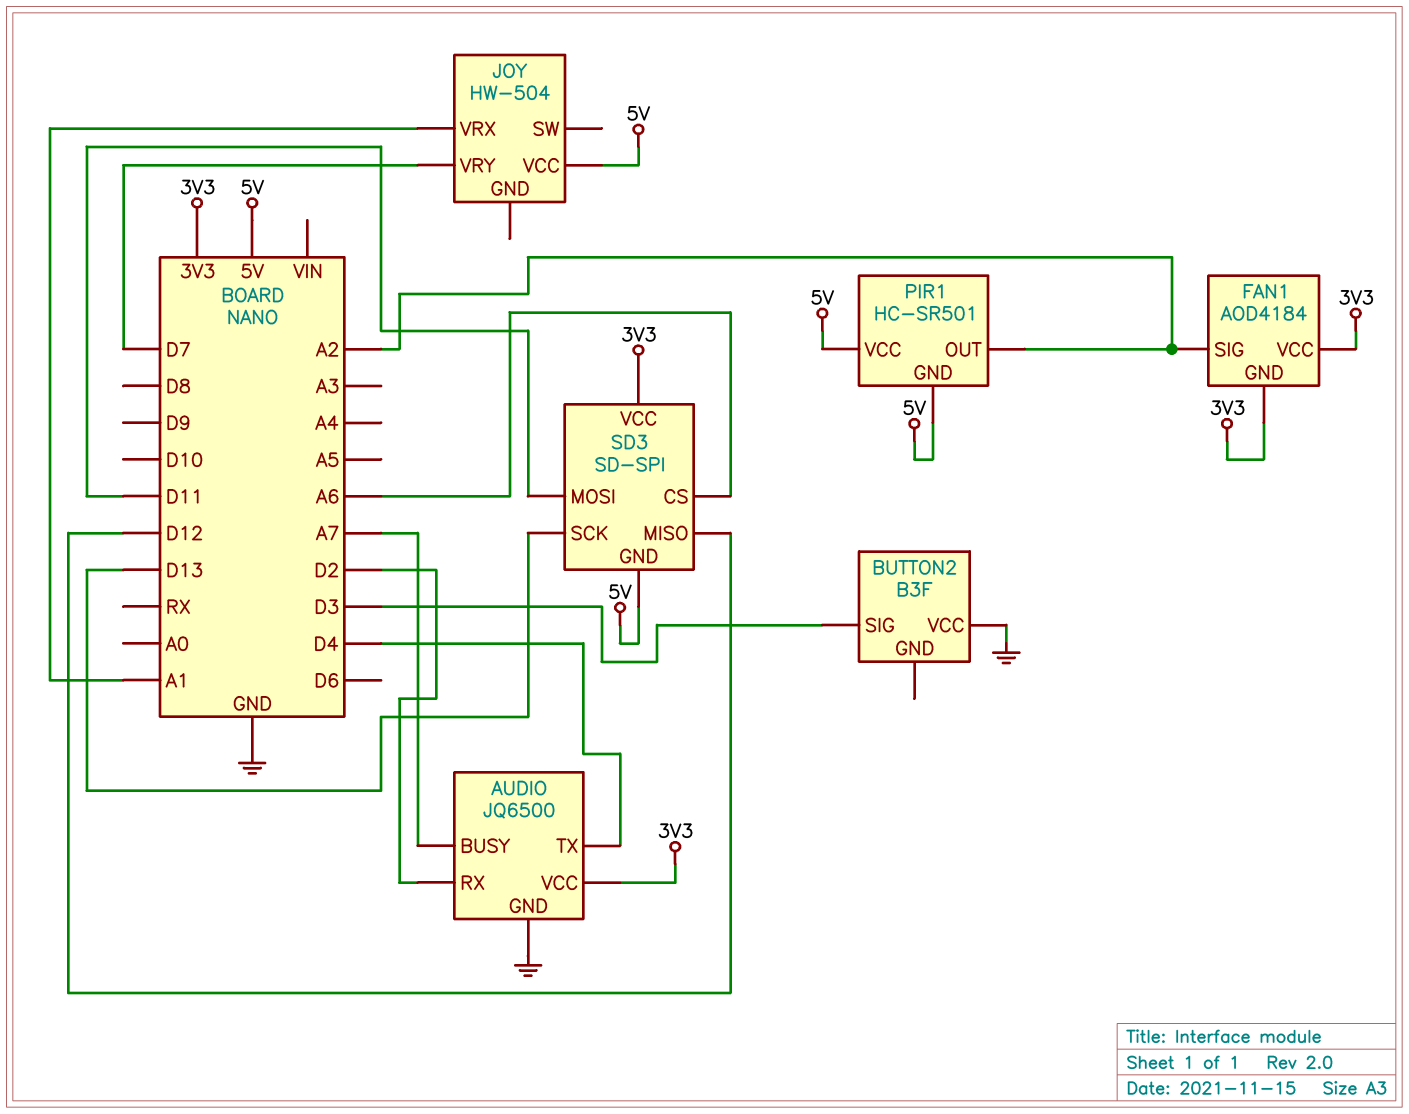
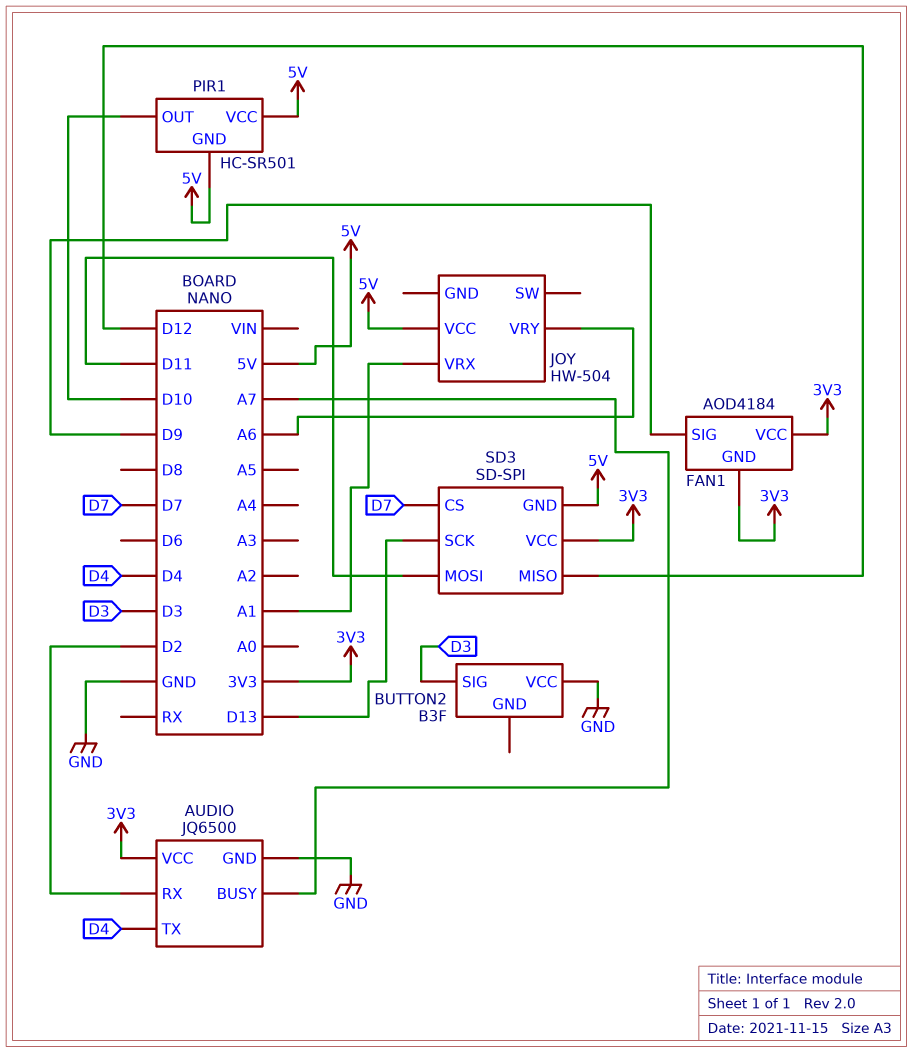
FAN1 pin SIG: A2 -> D9
JOY pin VRY: D7 -> A6
PIR1 pin OUT: A2 -> D10
SD3 pin CS: A6 -> D7

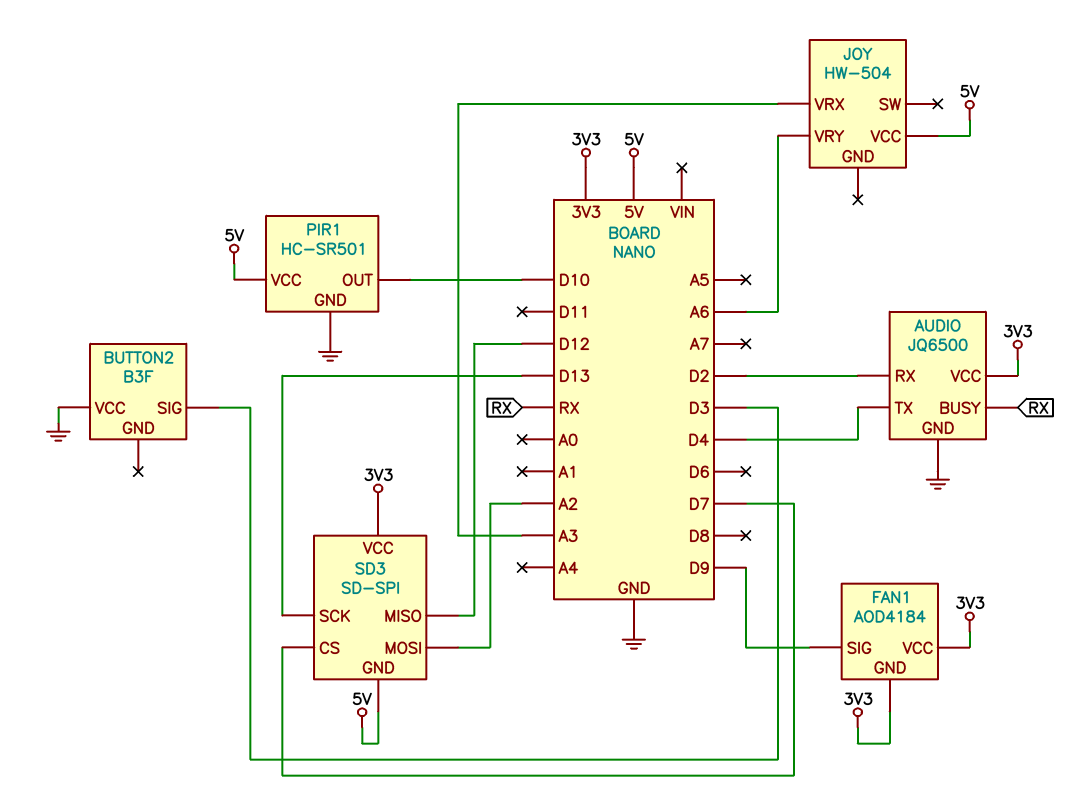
AUDIO pin BUSY: A7 -> RX
JOY pin VRX: A1 -> A3
PIR1 pin GND: 5V -> GND
SD3 pin MOSI: D11 -> A2

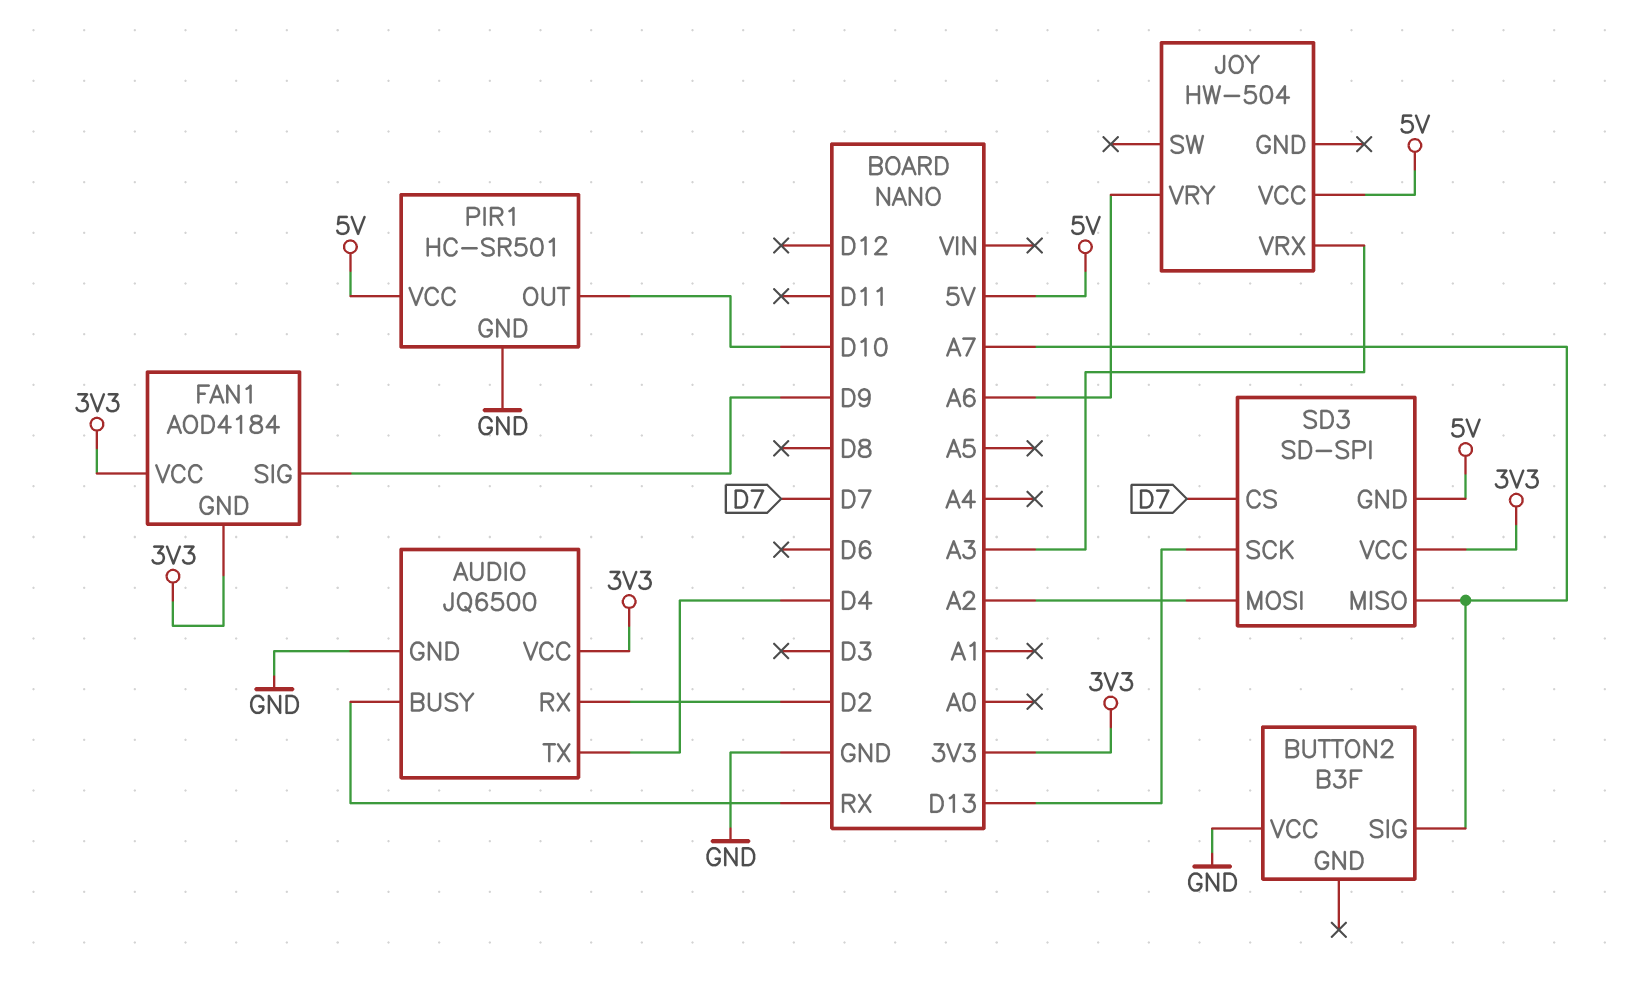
BUTTON2 pin SIG: D3 -> A7
SD3 pin MISO: D12 -> A7

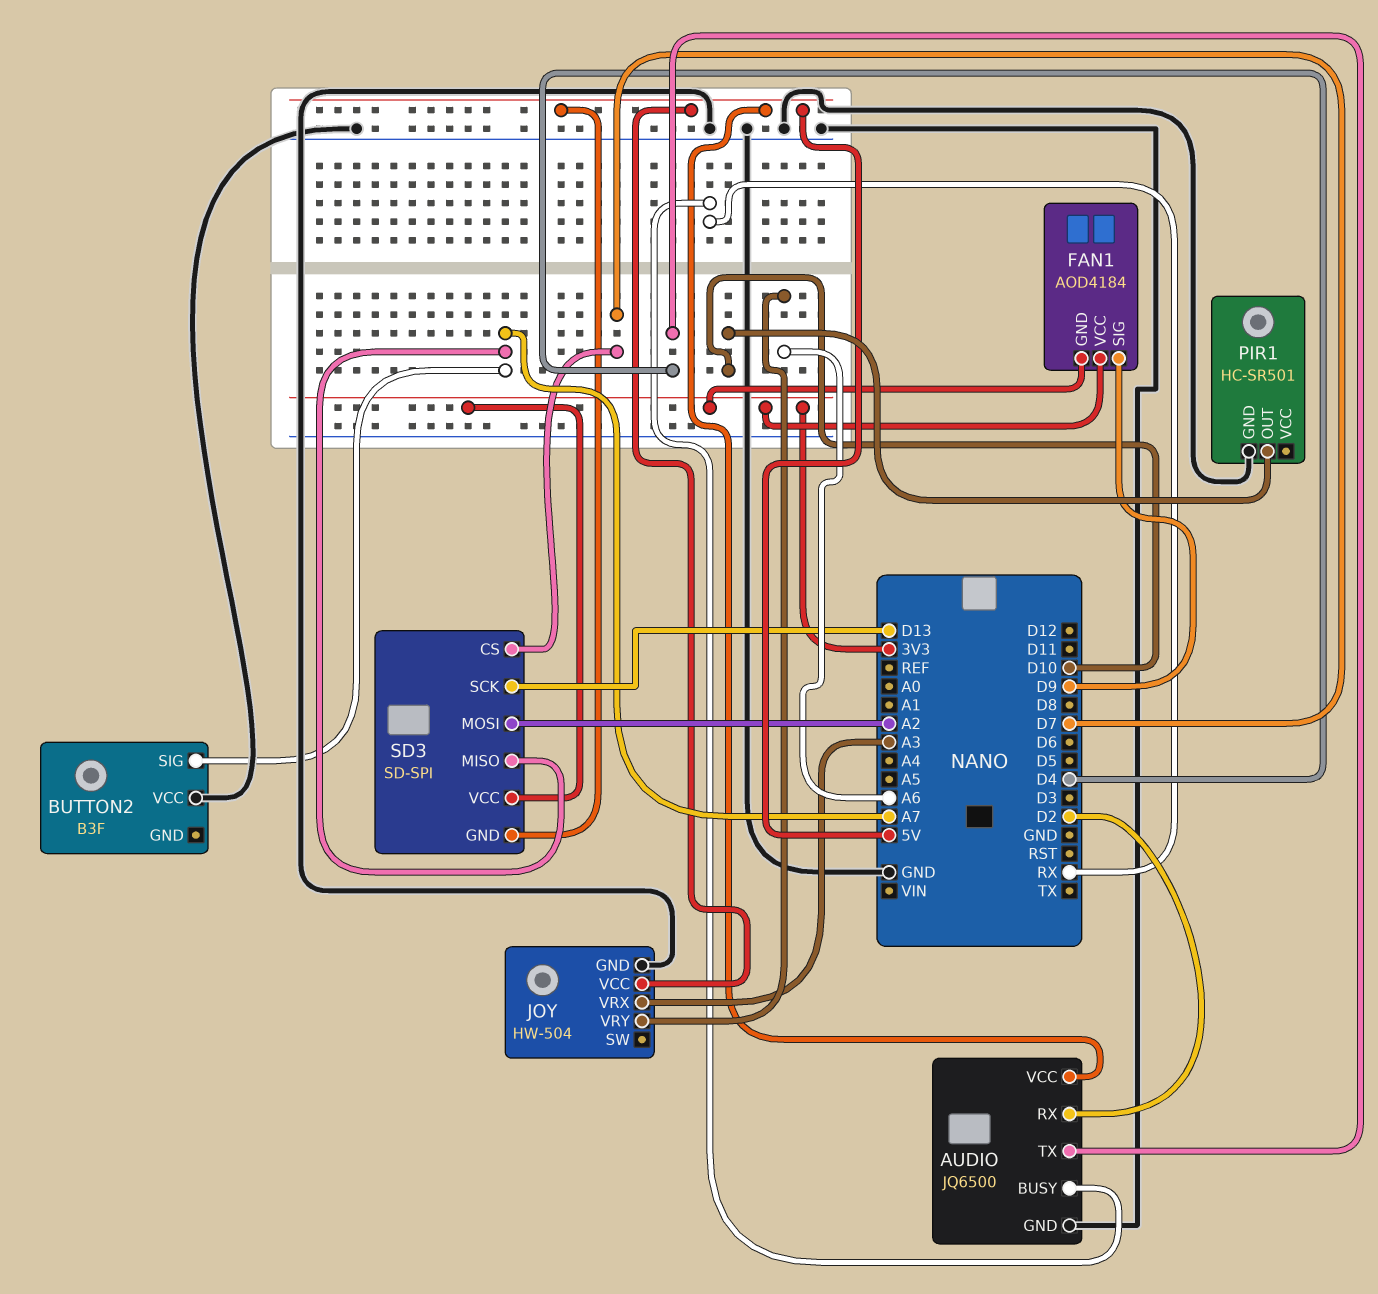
AUDIO pin VCC: 3V3 -> 5V
JOY pin GND: none -> GND
PIR1 pin VCC: 5V -> none

